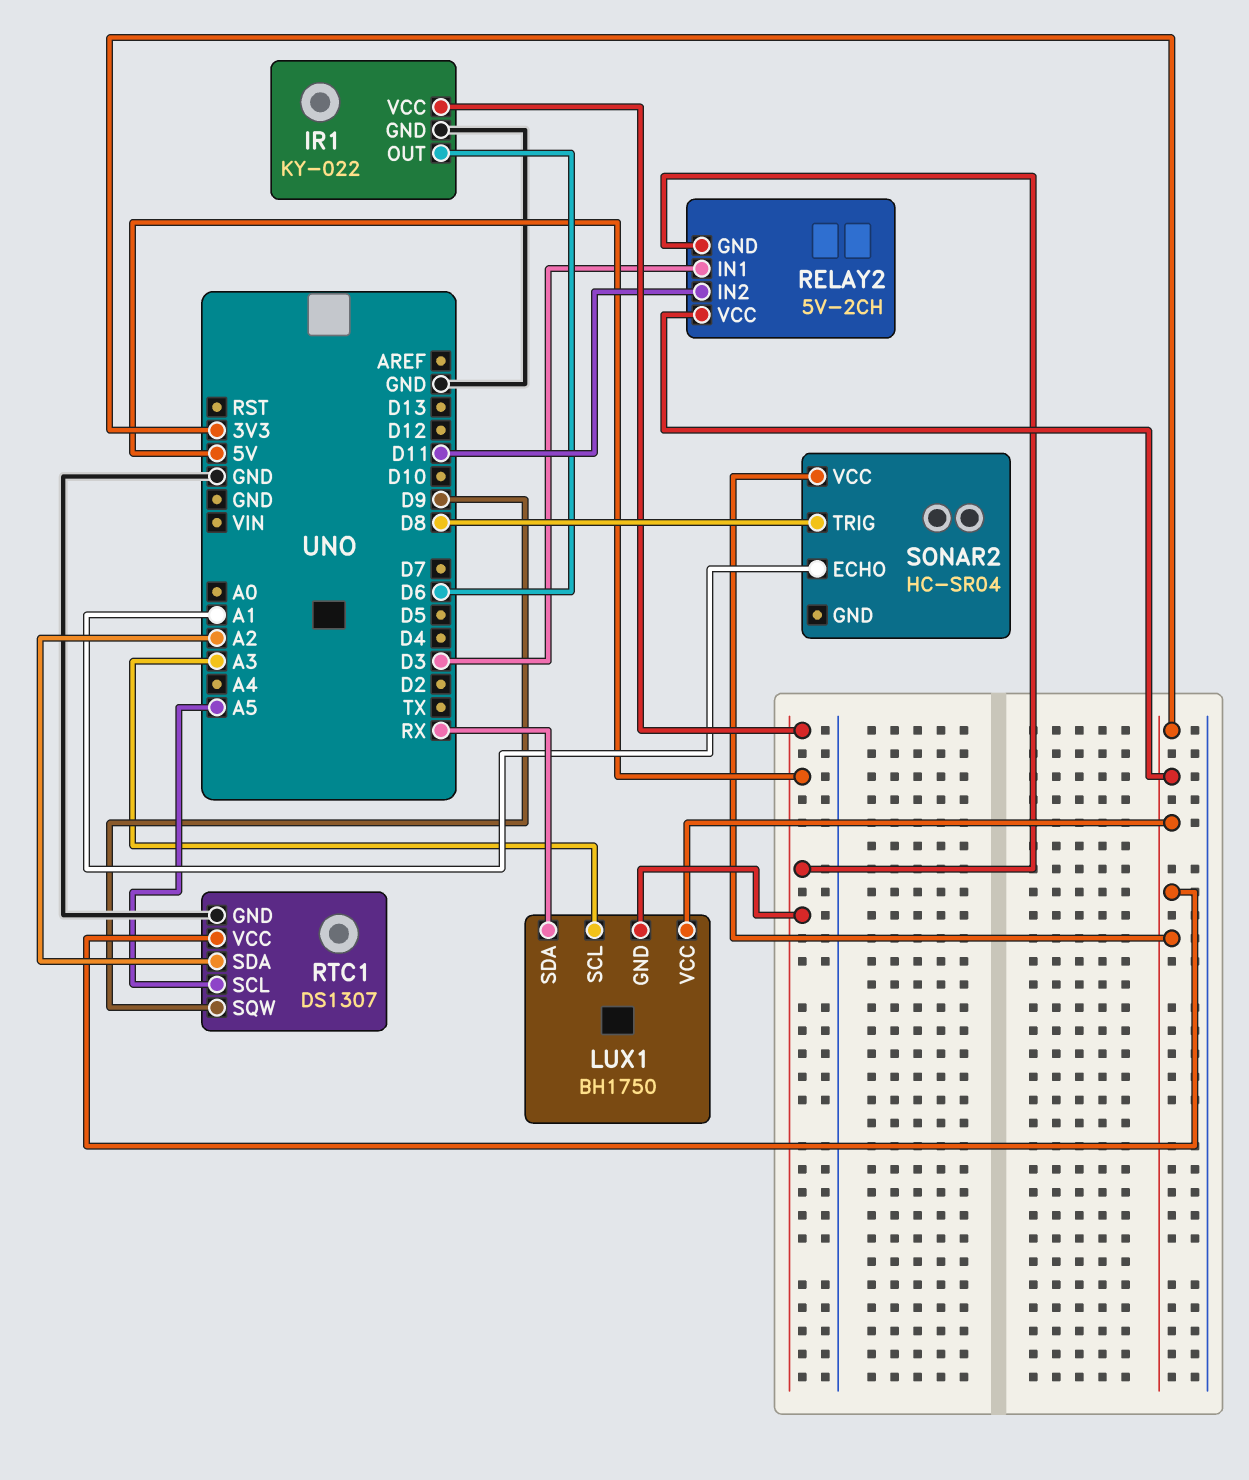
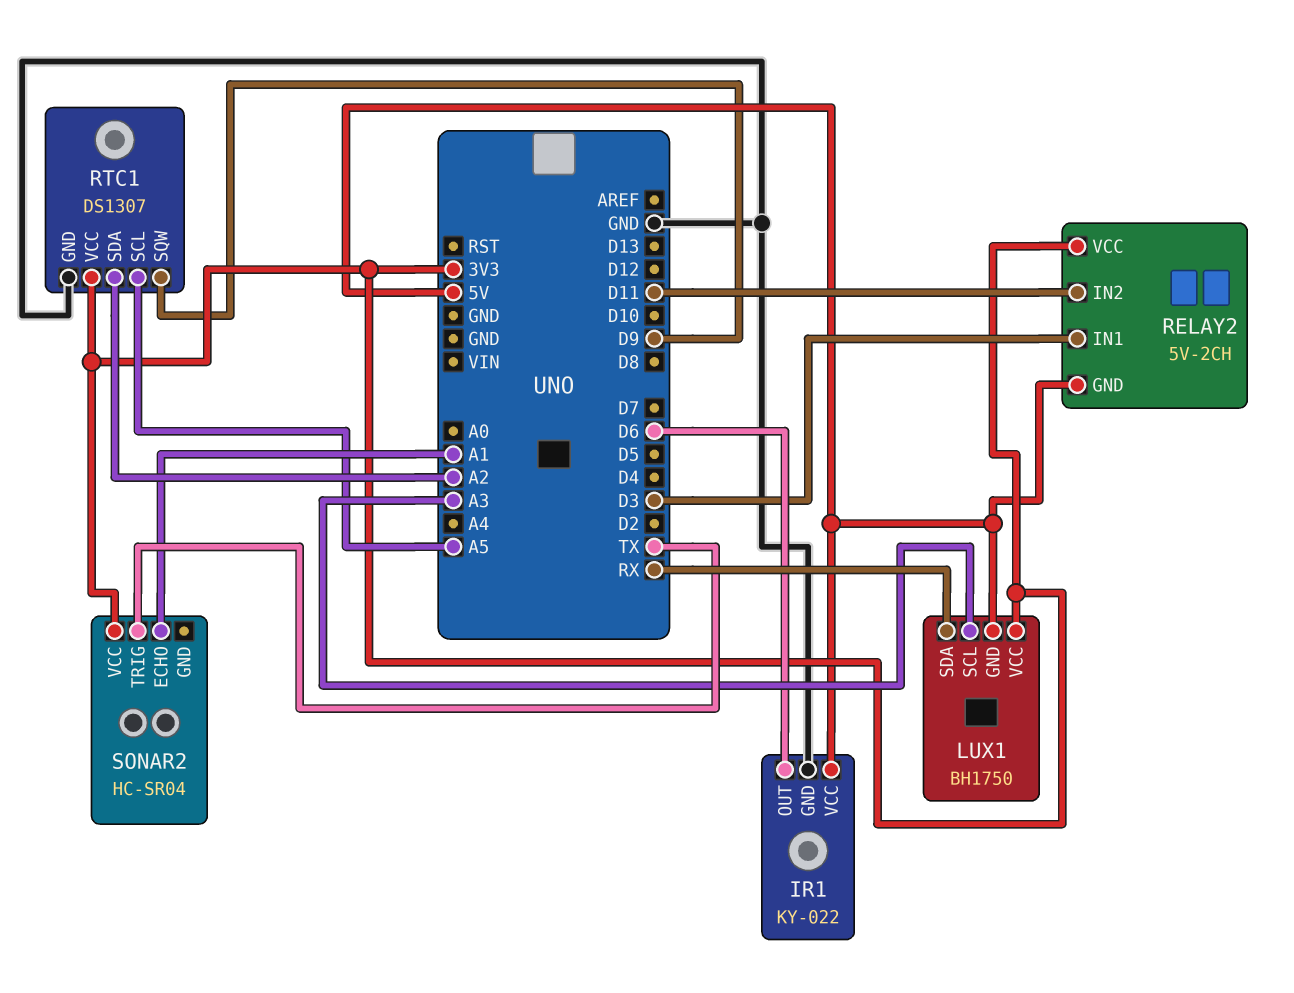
SONAR2 pin TRIG: D8 -> TX

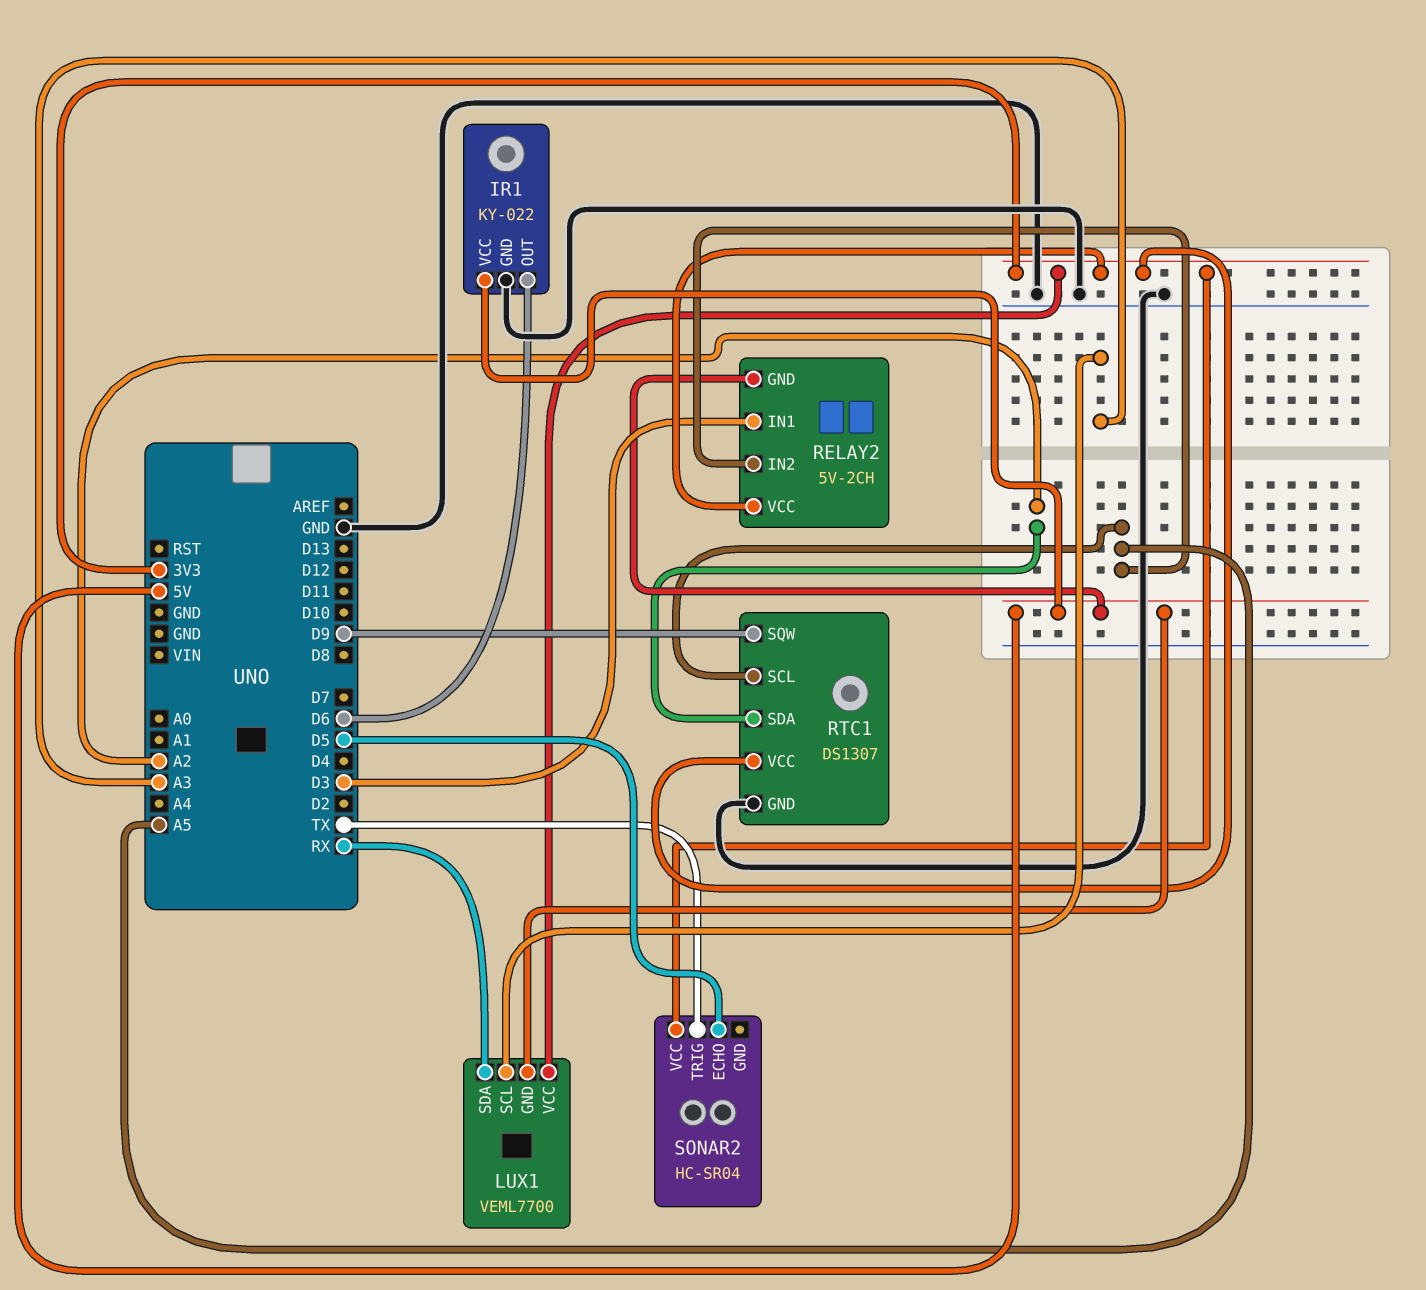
LUX1: BH1750 -> VEML7700
RELAY2 pin IN2: D11 -> A5
SONAR2 pin ECHO: A1 -> D5

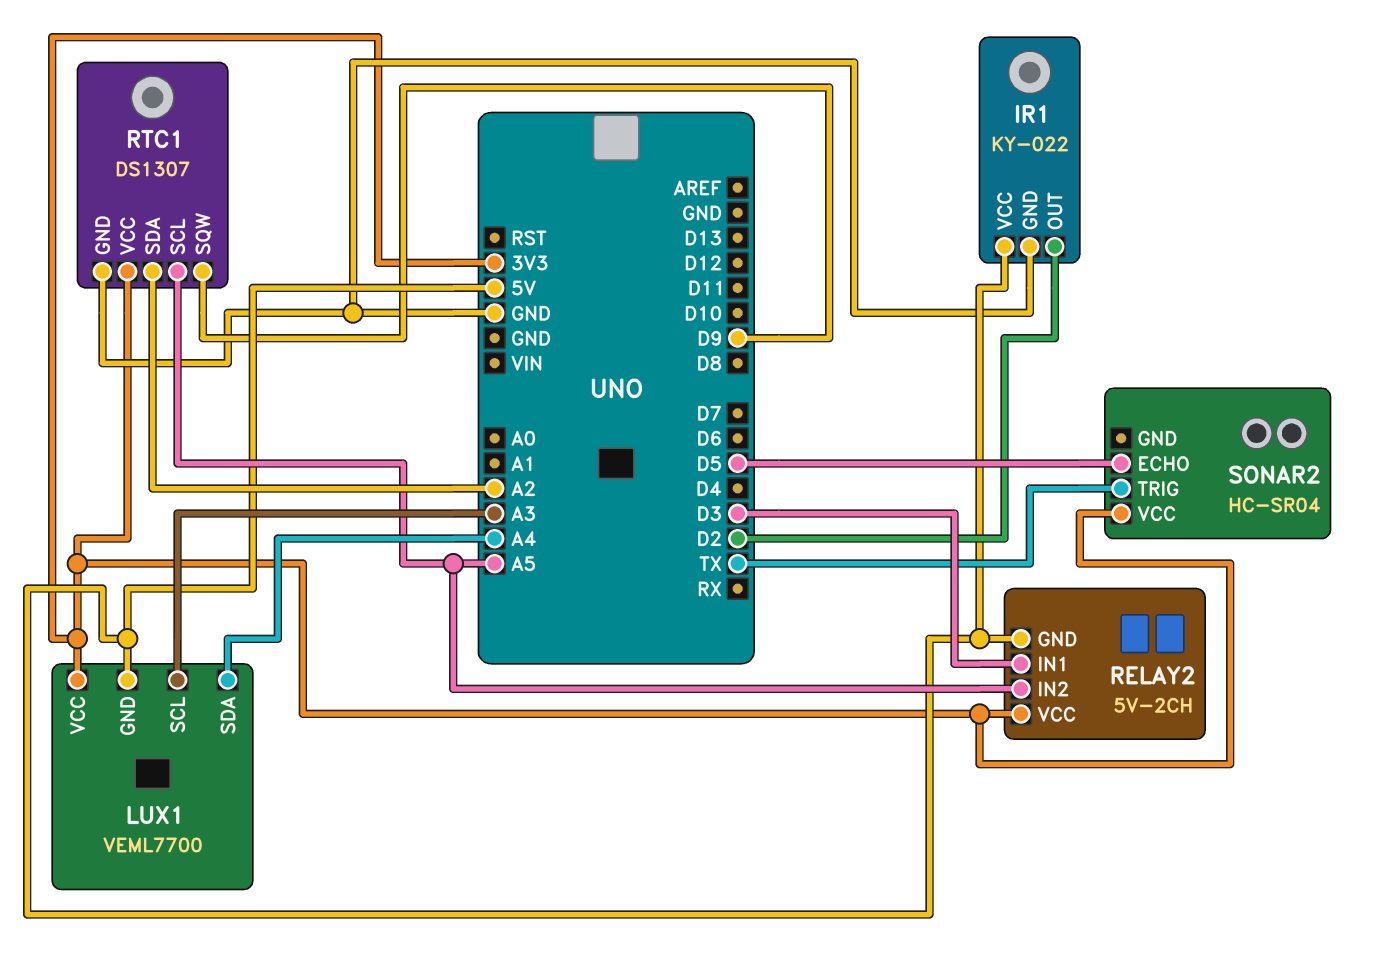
IR1 pin OUT: D6 -> D2
LUX1 pin SDA: RX -> A4

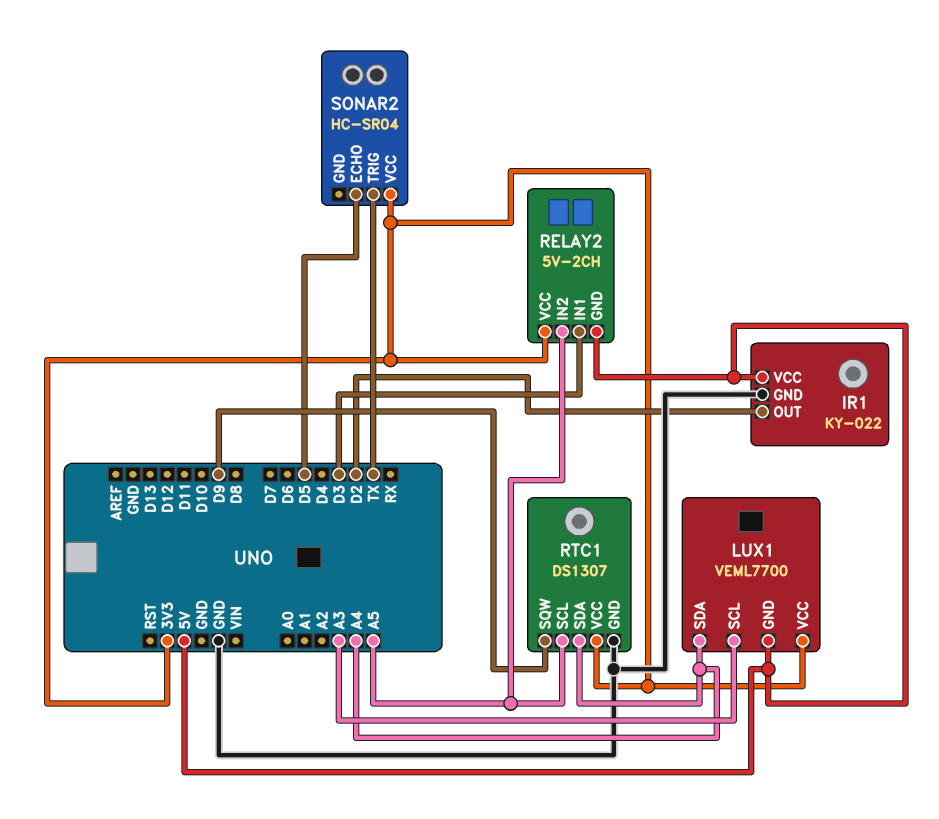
RTC1 pin SDA: A2 -> A4

